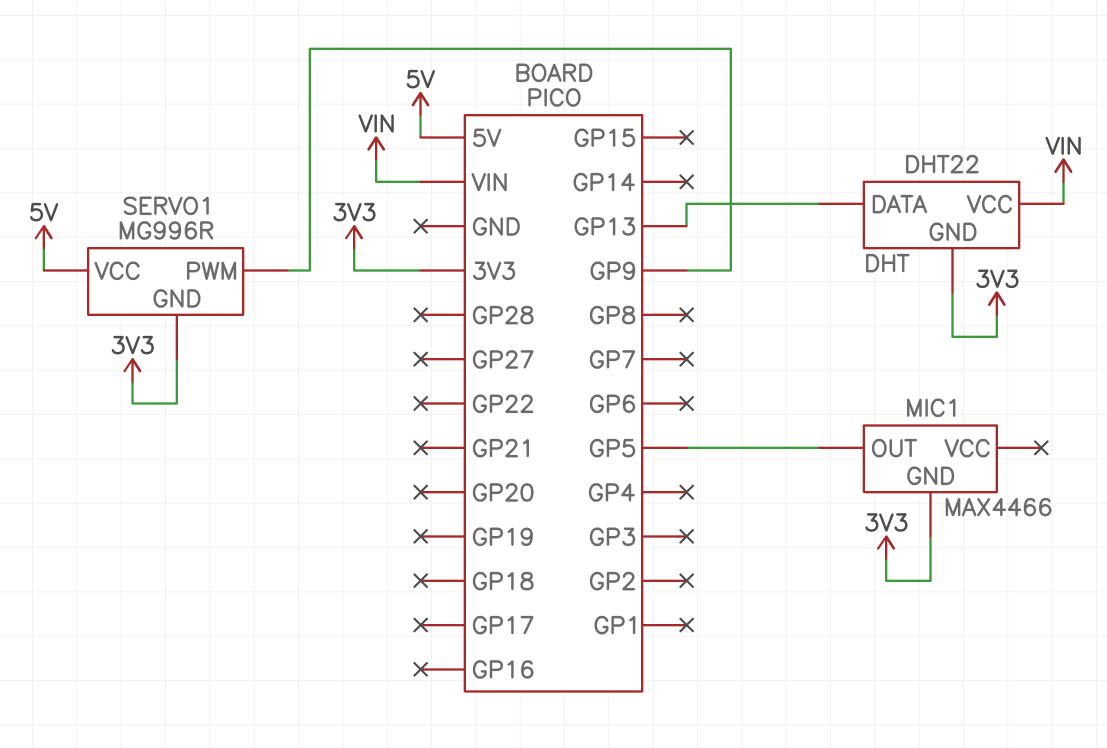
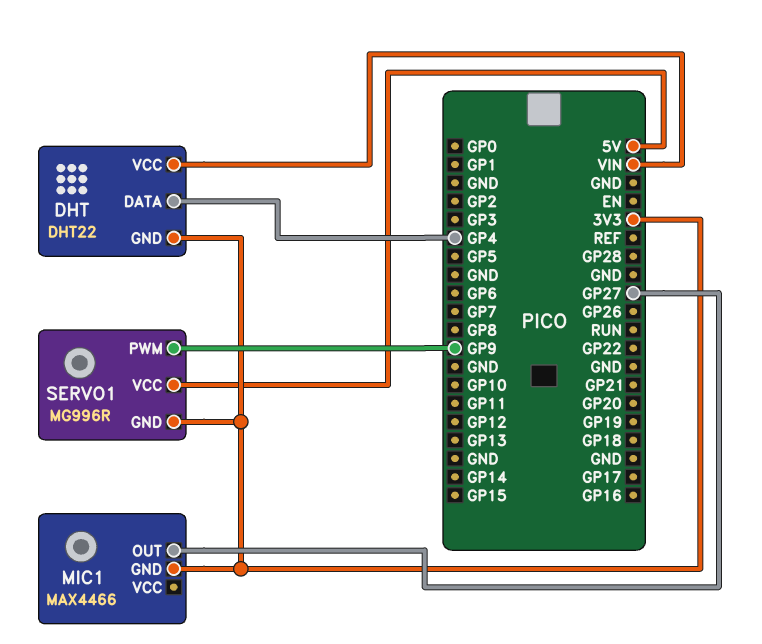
DHT pin DATA: GP13 -> GP4
MIC1 pin OUT: GP5 -> GP27

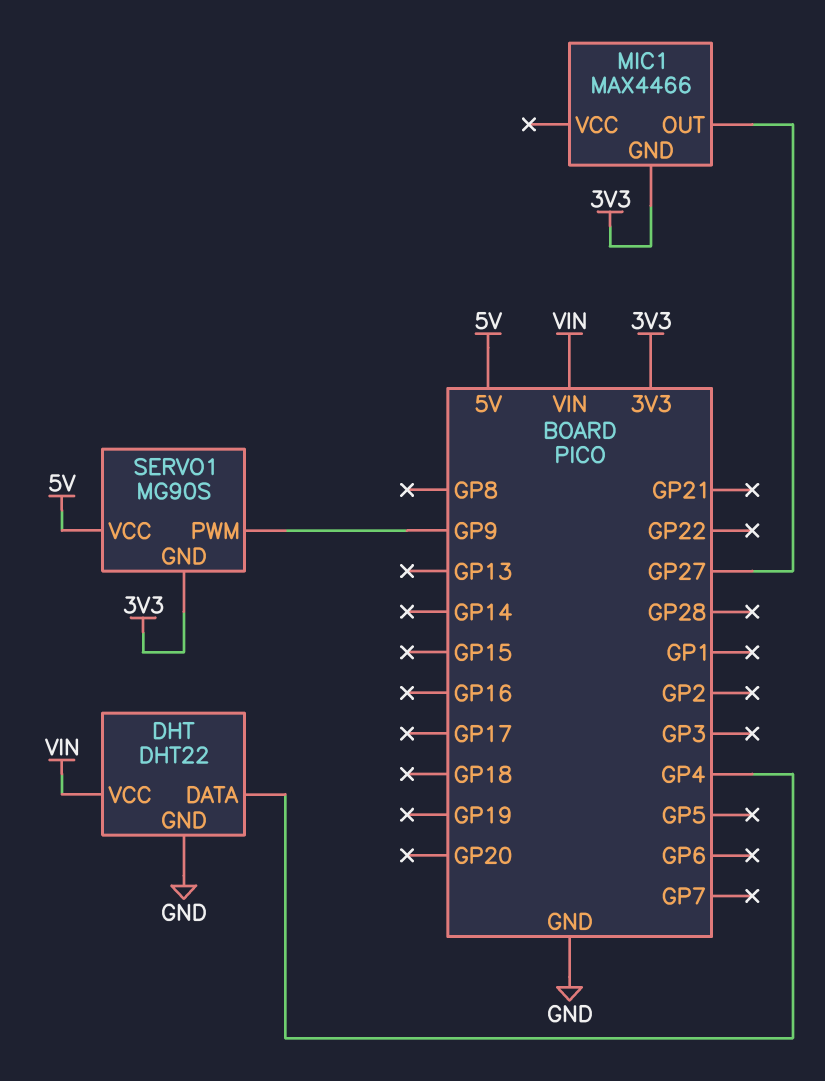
DHT pin GND: 3V3 -> GND
SERVO1: MG996R -> MG90S

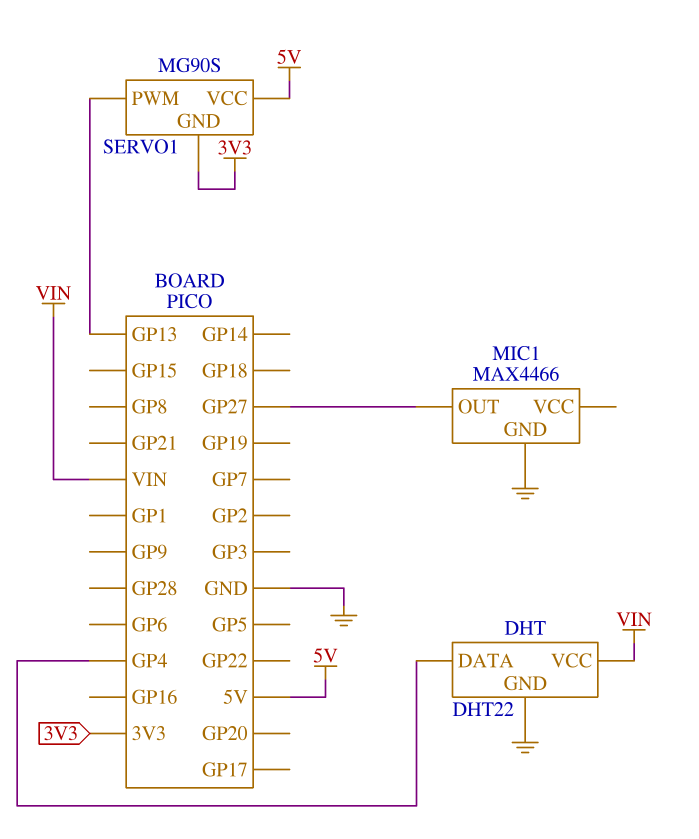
MIC1 pin GND: 3V3 -> GND
SERVO1 pin PWM: GP9 -> GP13

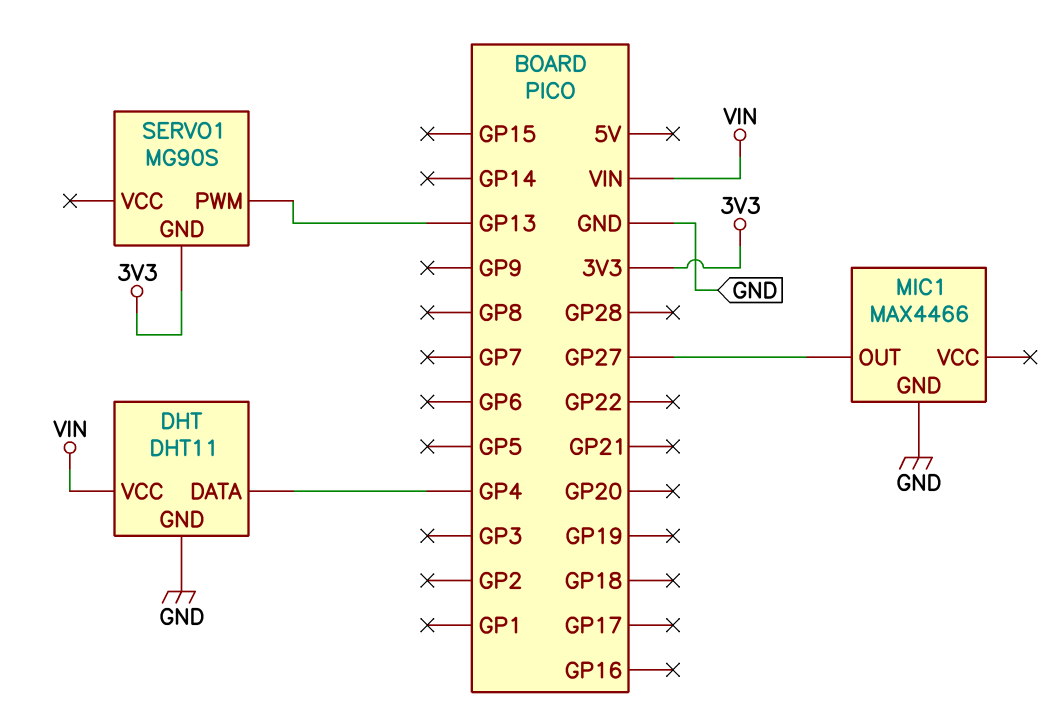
DHT: DHT22 -> DHT11
SERVO1 pin VCC: 5V -> none

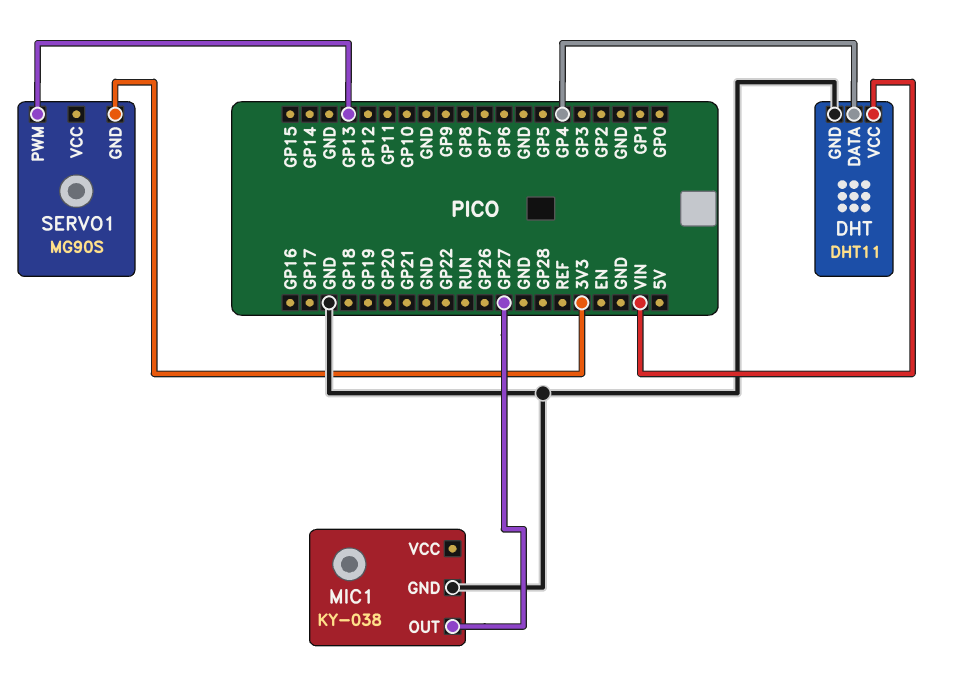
MIC1: MAX4466 -> KY-038

